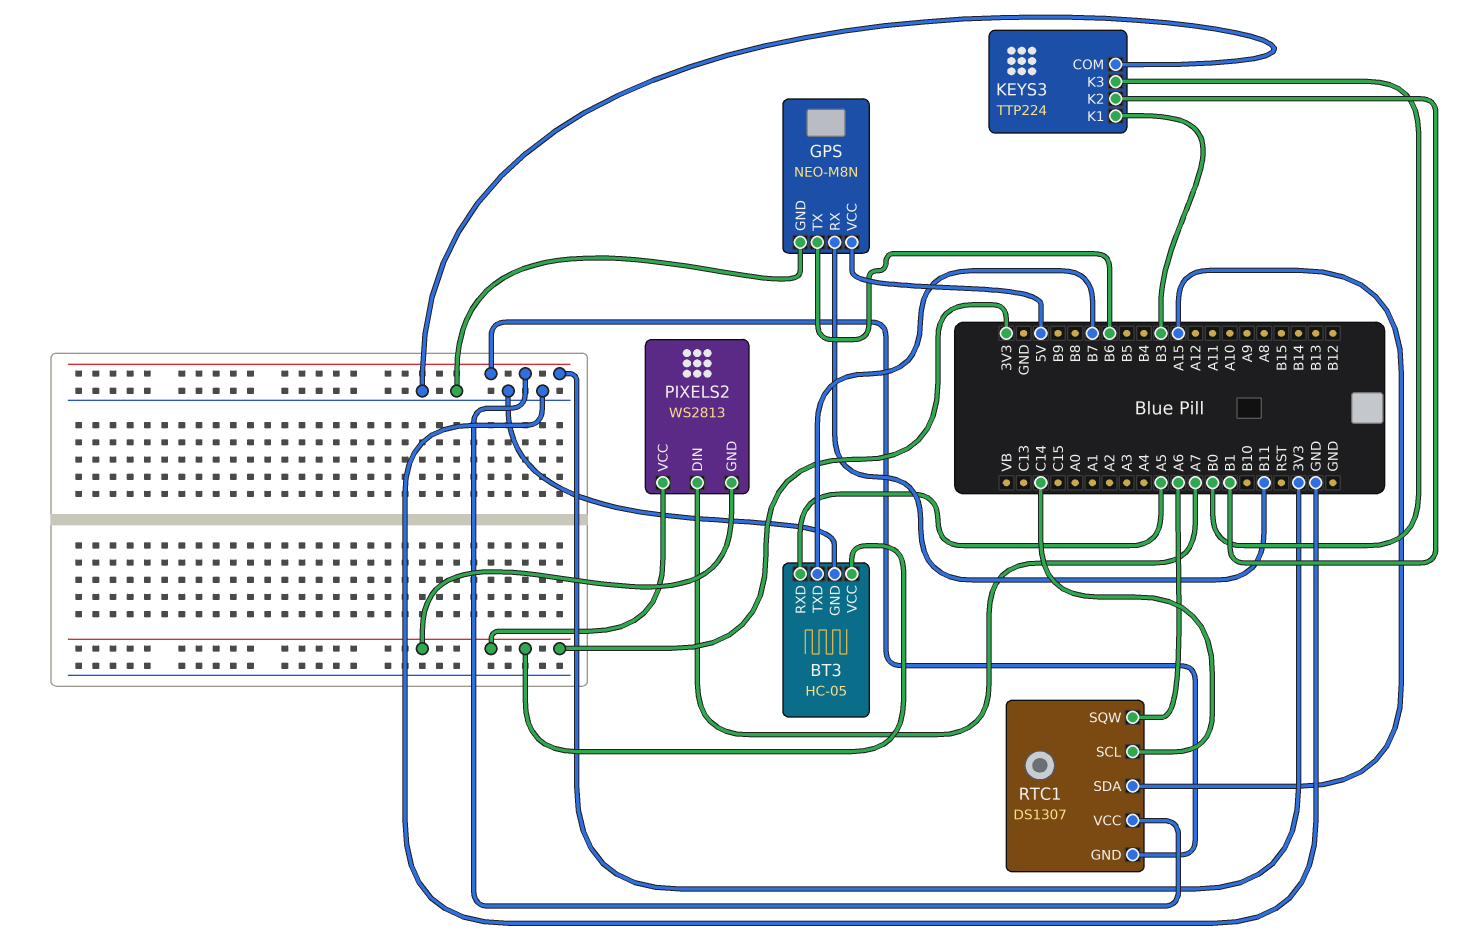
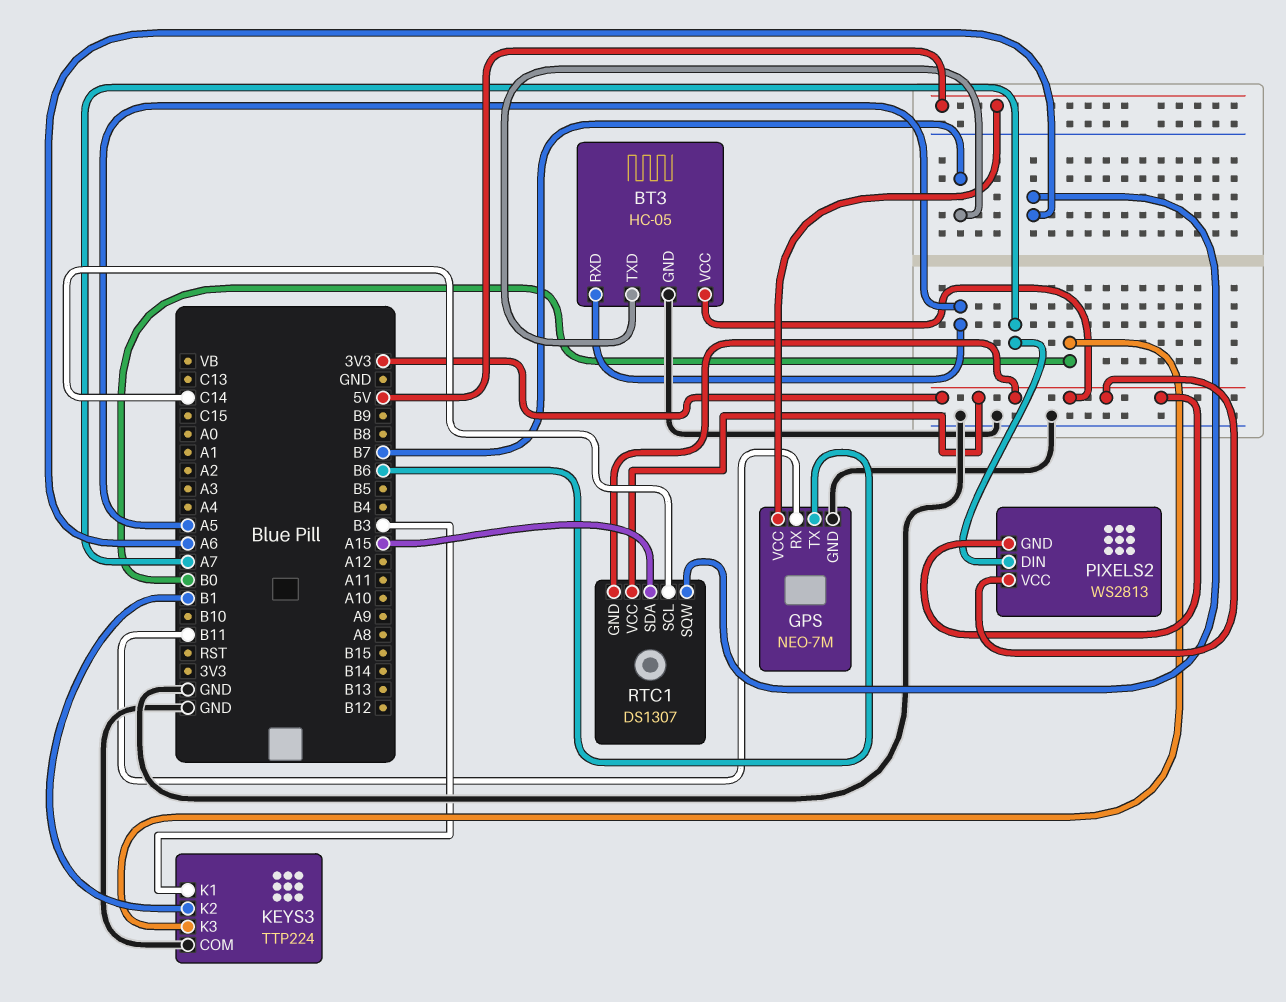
GPS: NEO-M8N -> NEO-7M

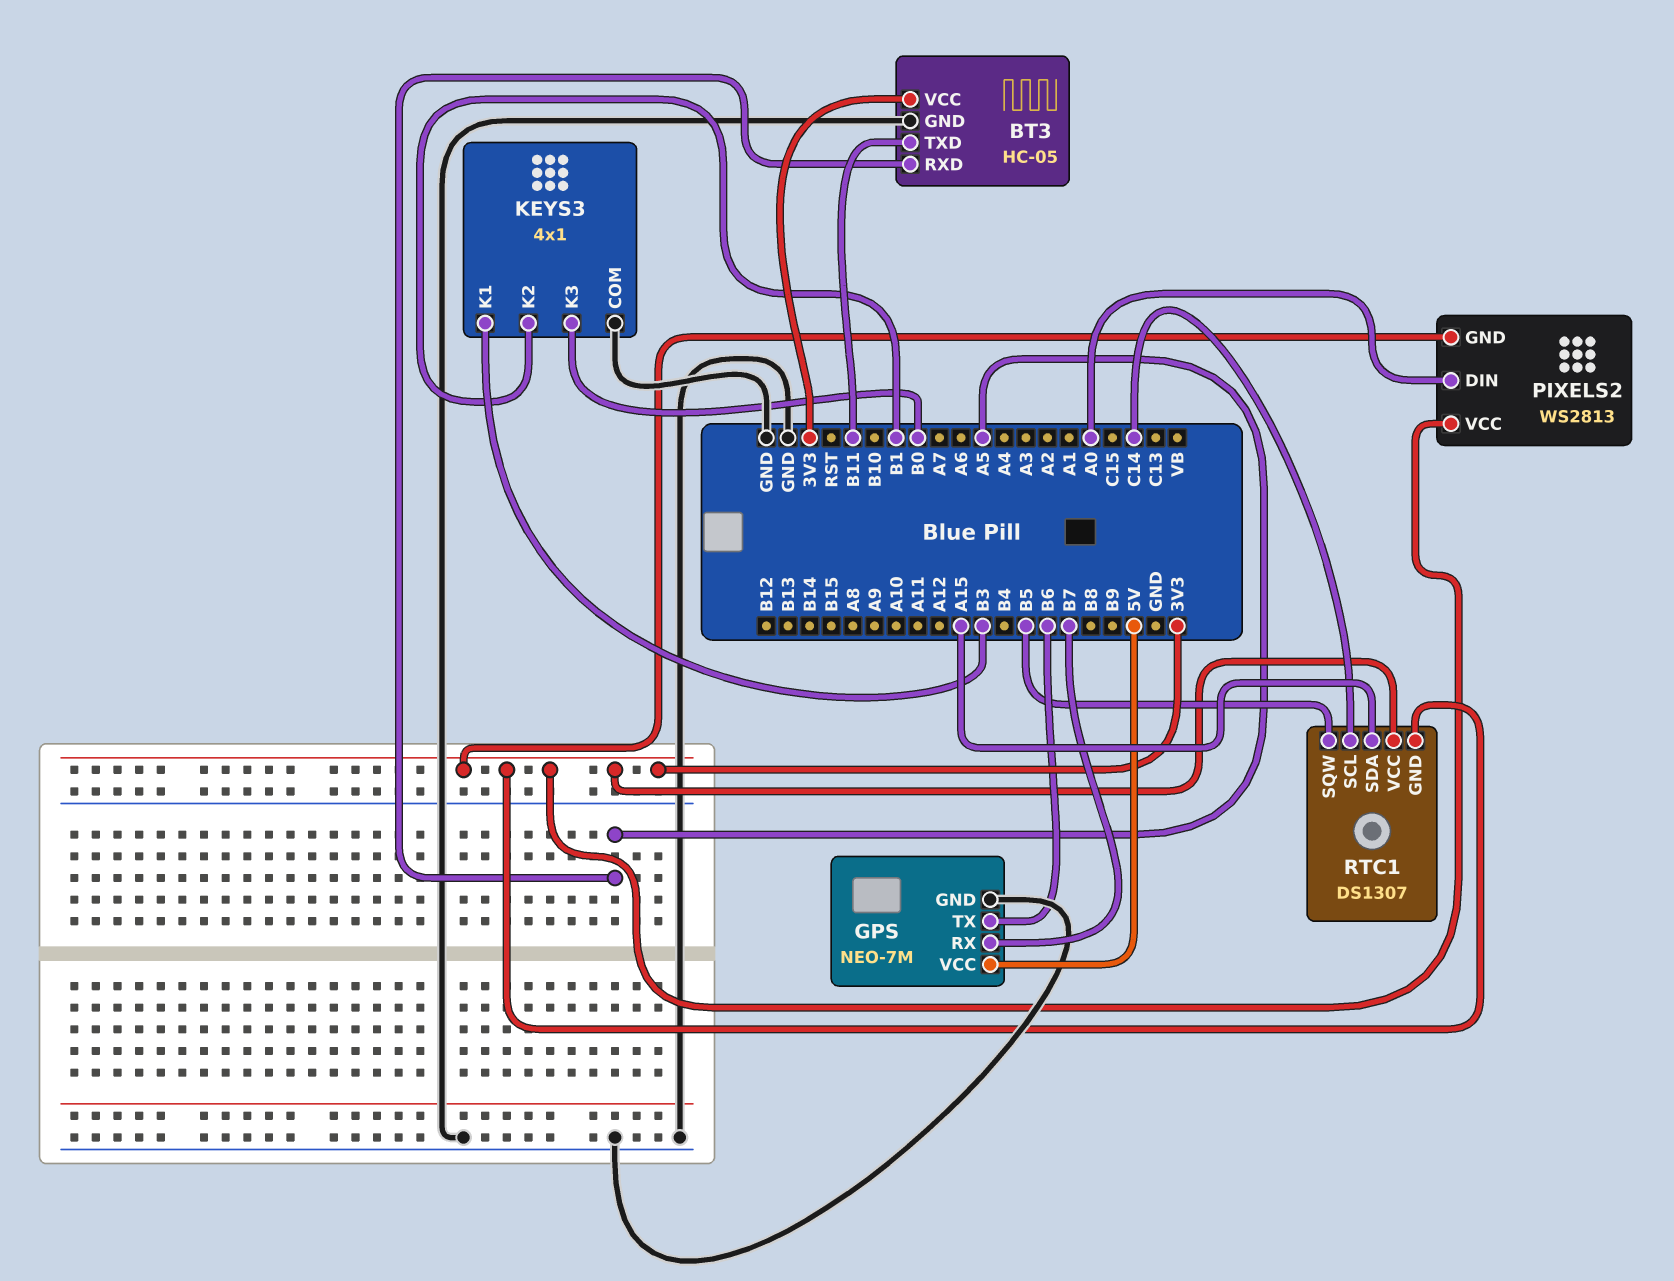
BT3 pin TXD: B7 -> B11
GPS pin RX: B11 -> B7
KEYS3: TTP224 -> 4x1
PIXELS2 pin DIN: A7 -> A0
RTC1 pin SQW: A6 -> B5

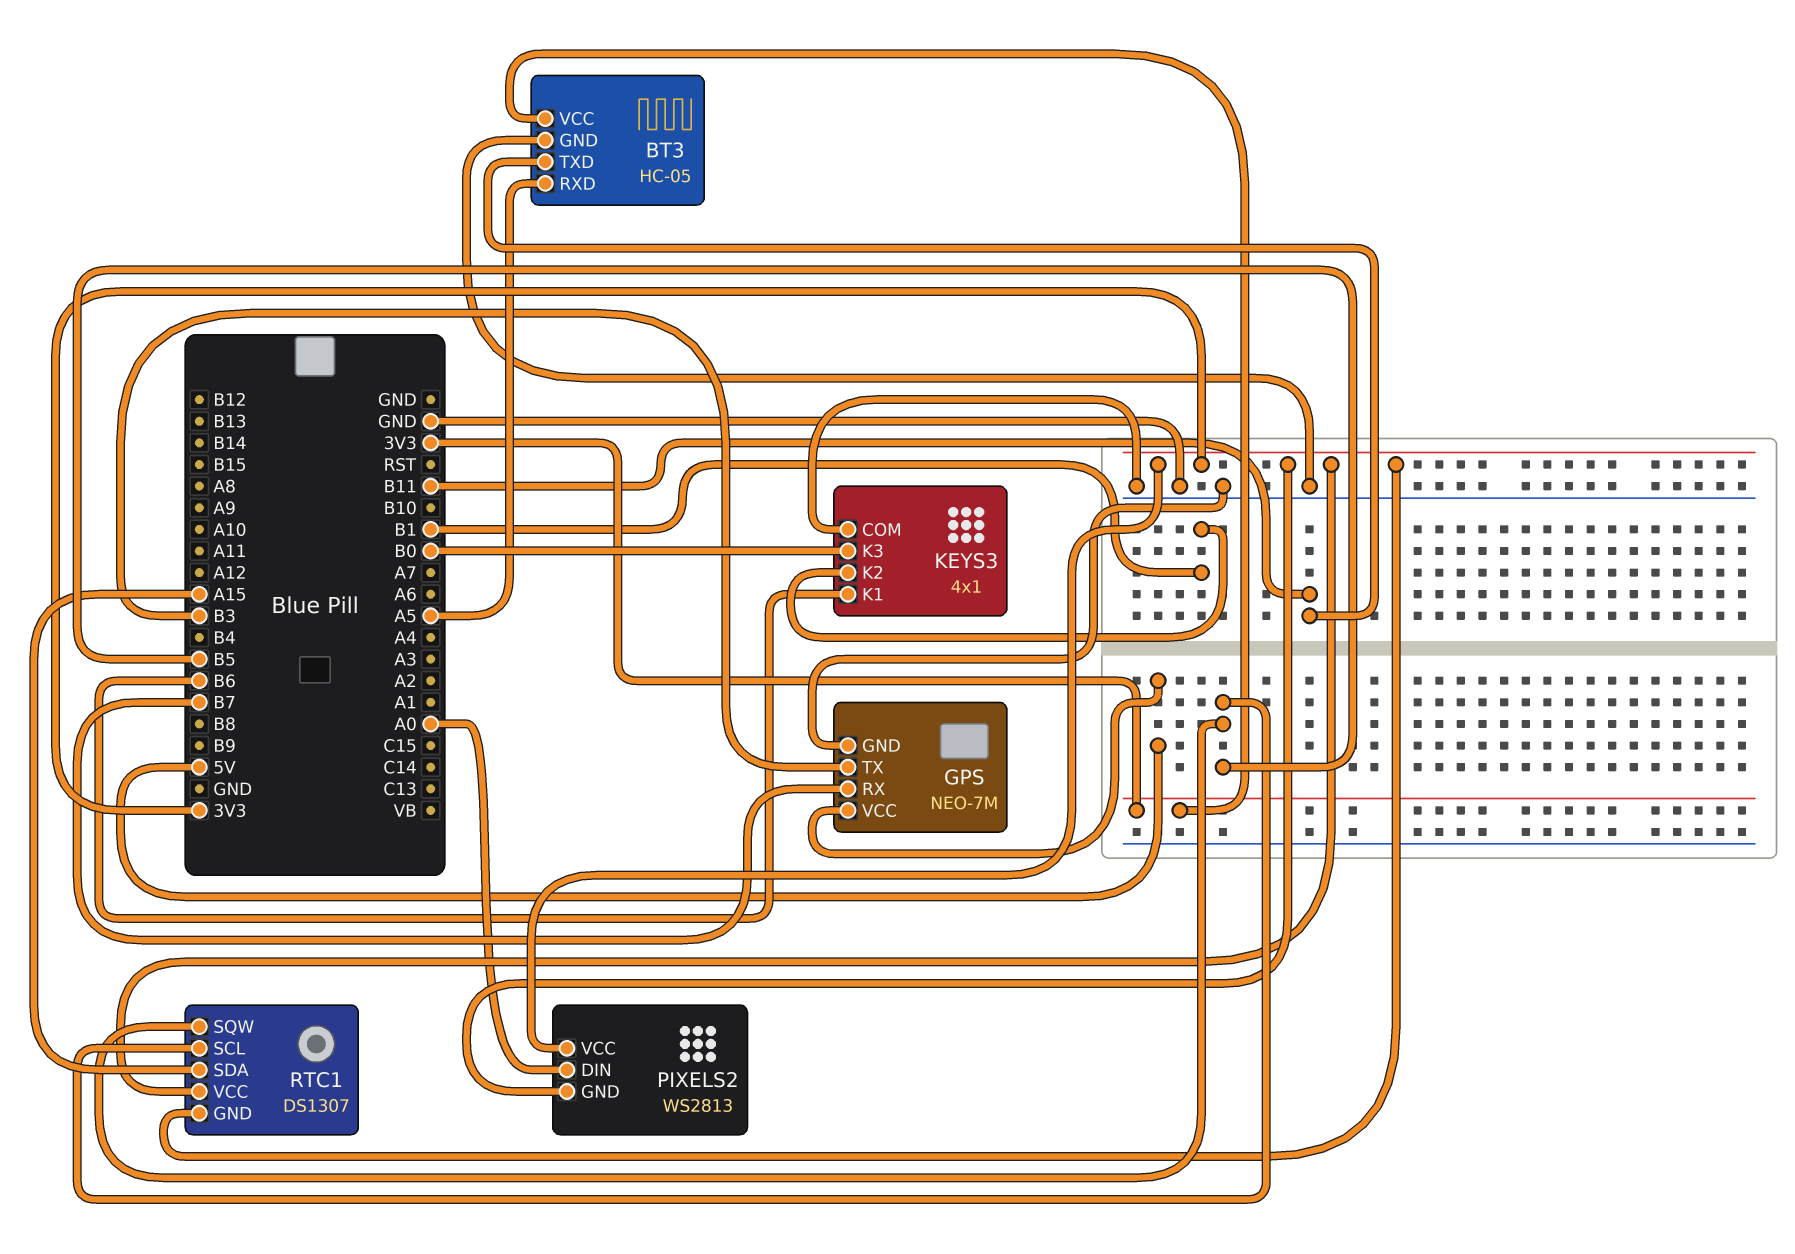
GPS pin TX: B6 -> B3
KEYS3 pin K1: B3 -> B6
RTC1 pin SCL: C14 -> B5

